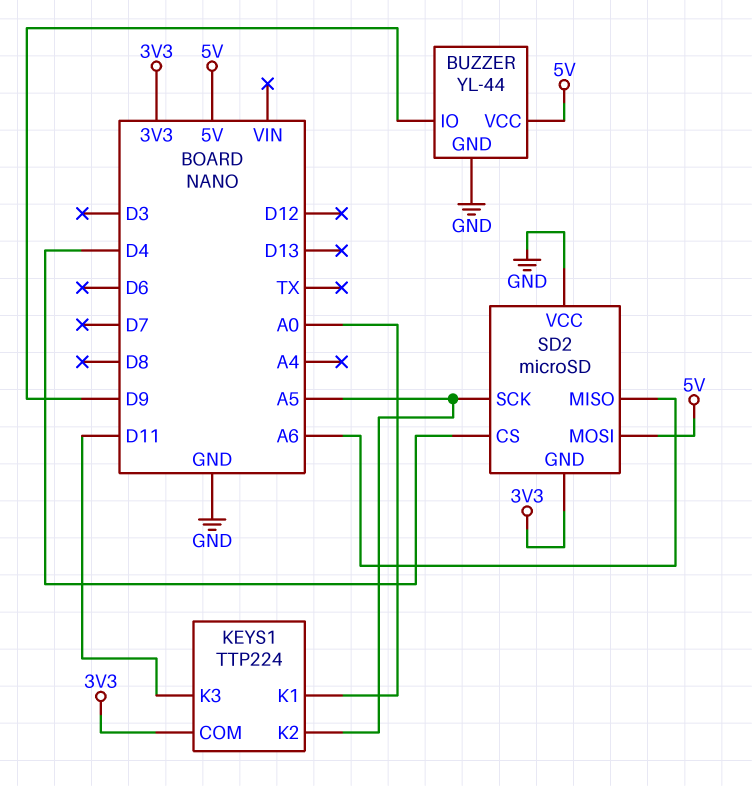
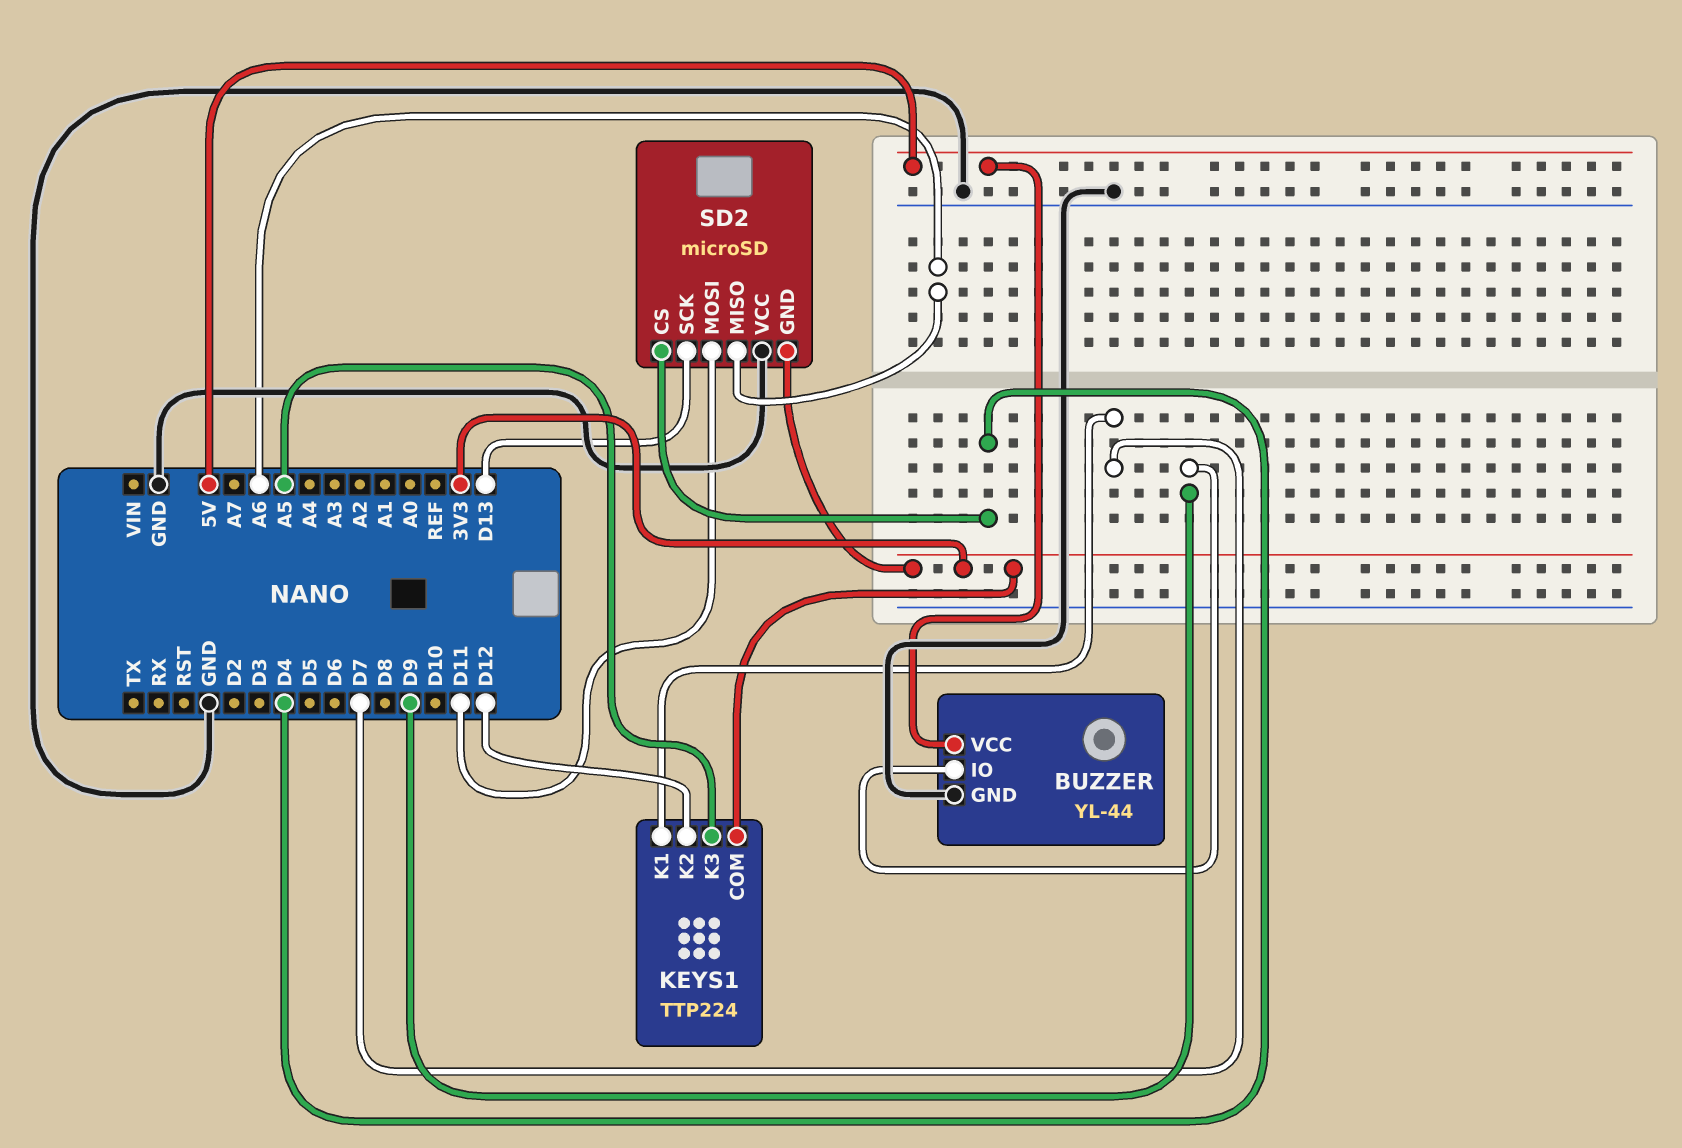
KEYS1 pin K1: A0 -> D7
KEYS1 pin K2: A5 -> D12
KEYS1 pin K3: D11 -> A5
SD2 pin MOSI: 5V -> D11
SD2 pin SCK: A5 -> D13

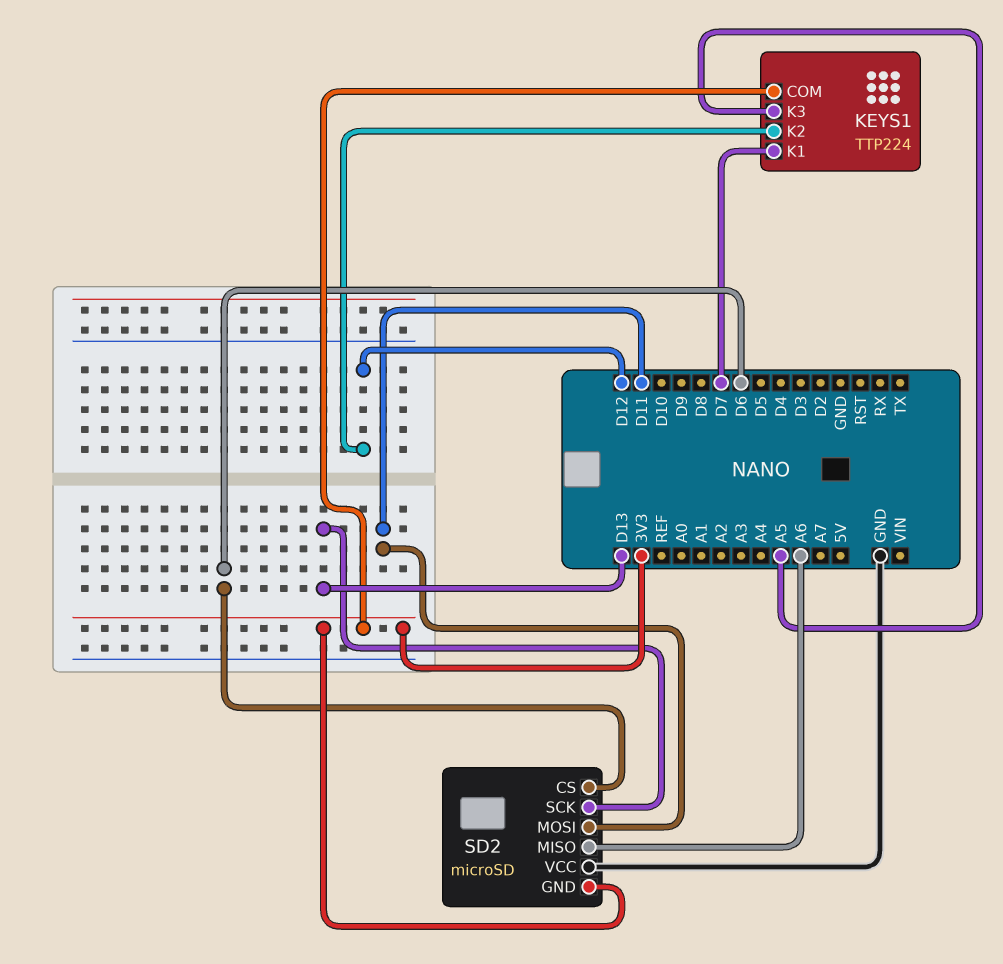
BUZZER: YL-44 -> none
BUZZER pin GND: GND -> none
BUZZER pin IO: D9 -> none
BUZZER pin VCC: 5V -> none
SD2 pin CS: D4 -> D6

